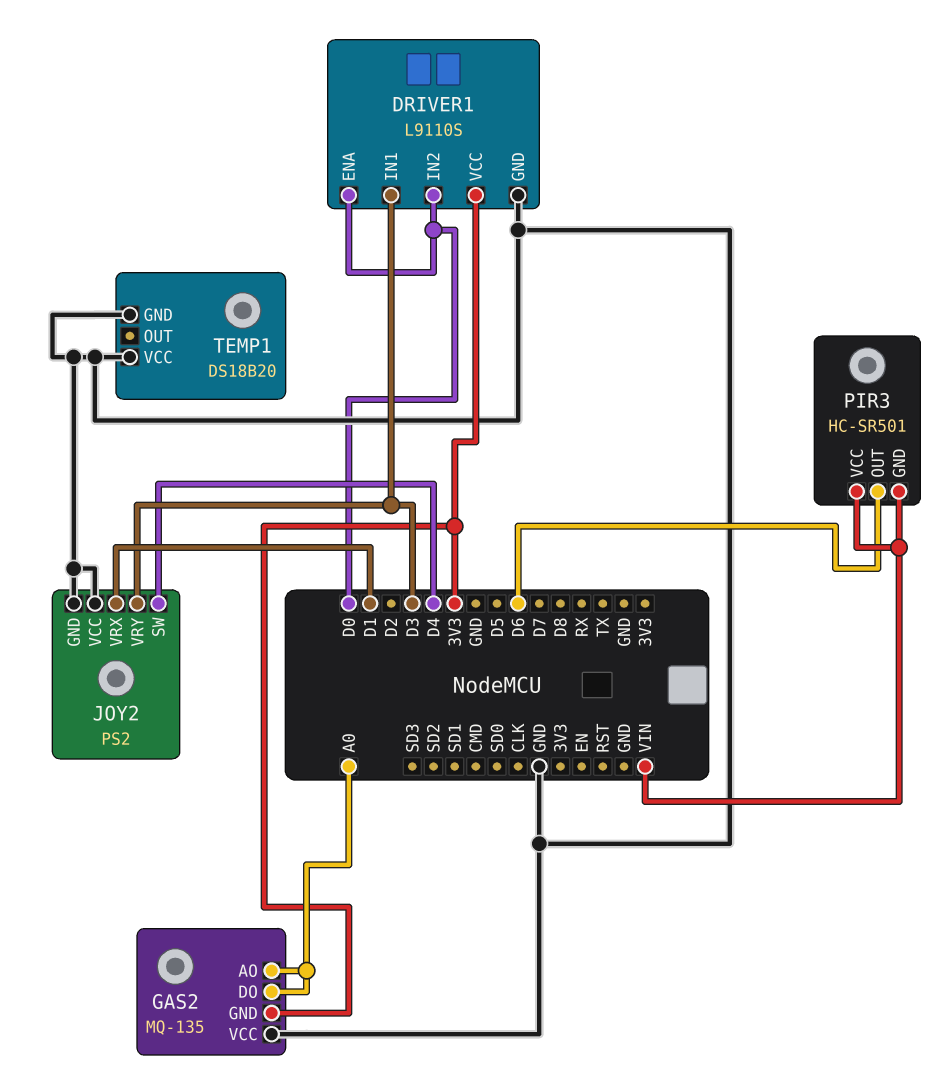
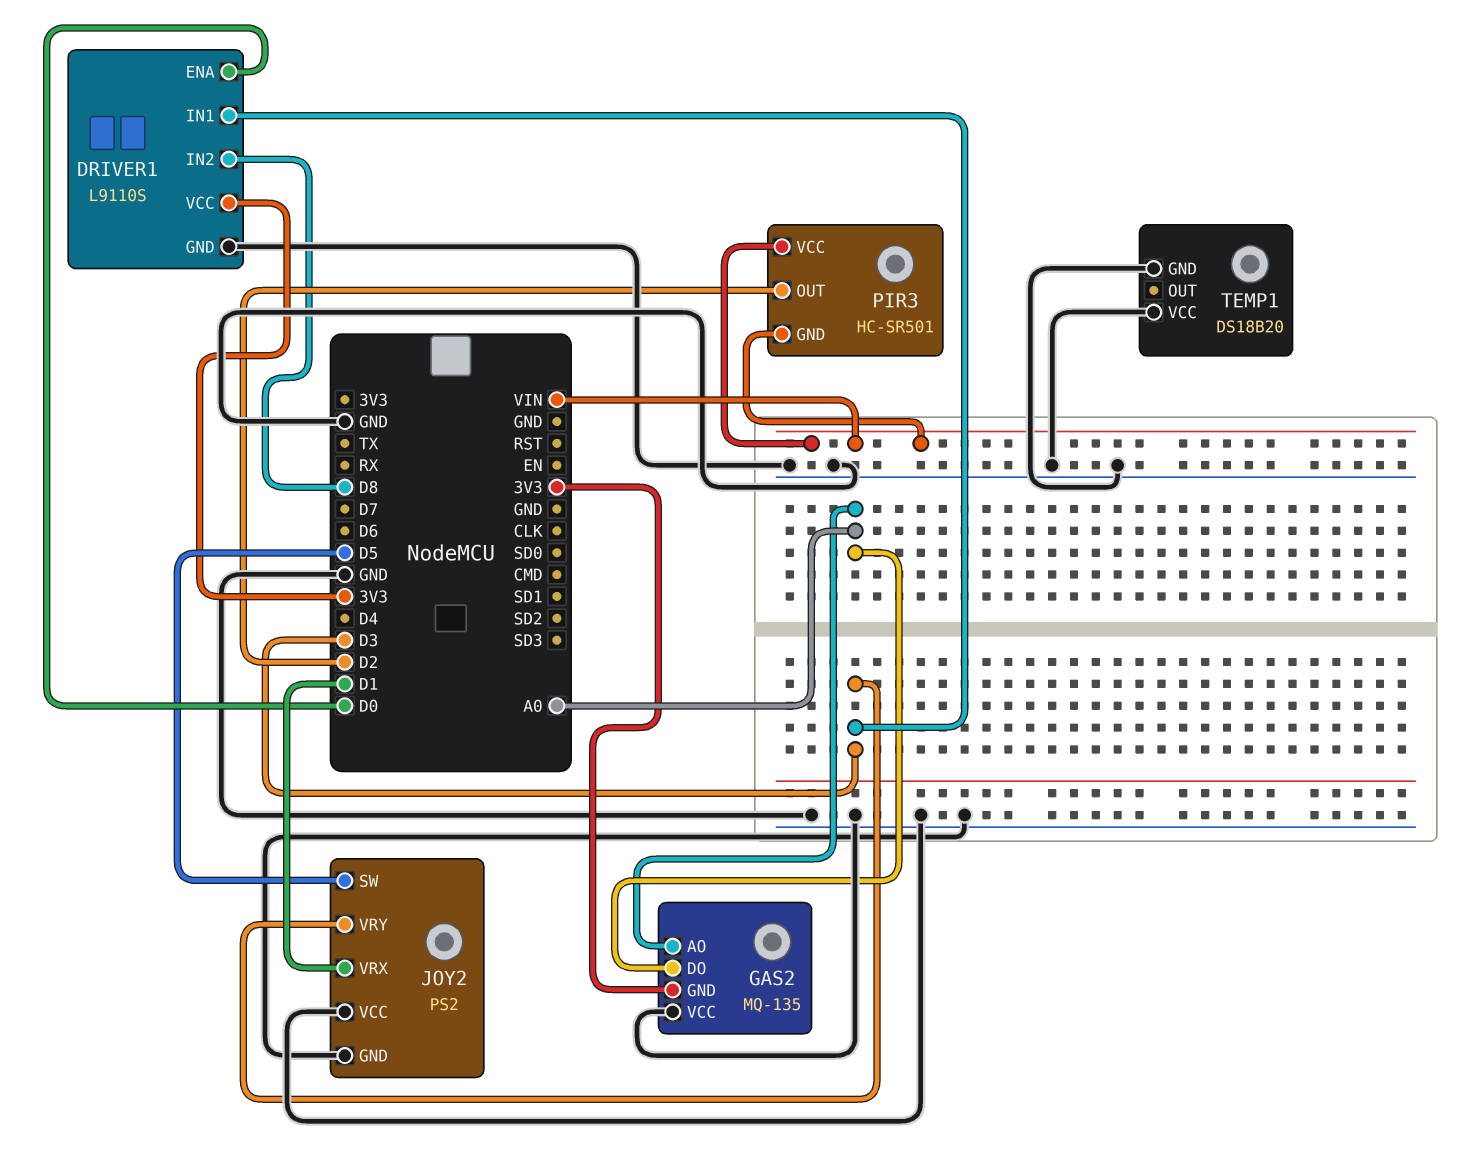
DRIVER1 pin IN2: D0 -> D8
JOY2 pin SW: D4 -> D5
PIR3 pin OUT: D6 -> D2

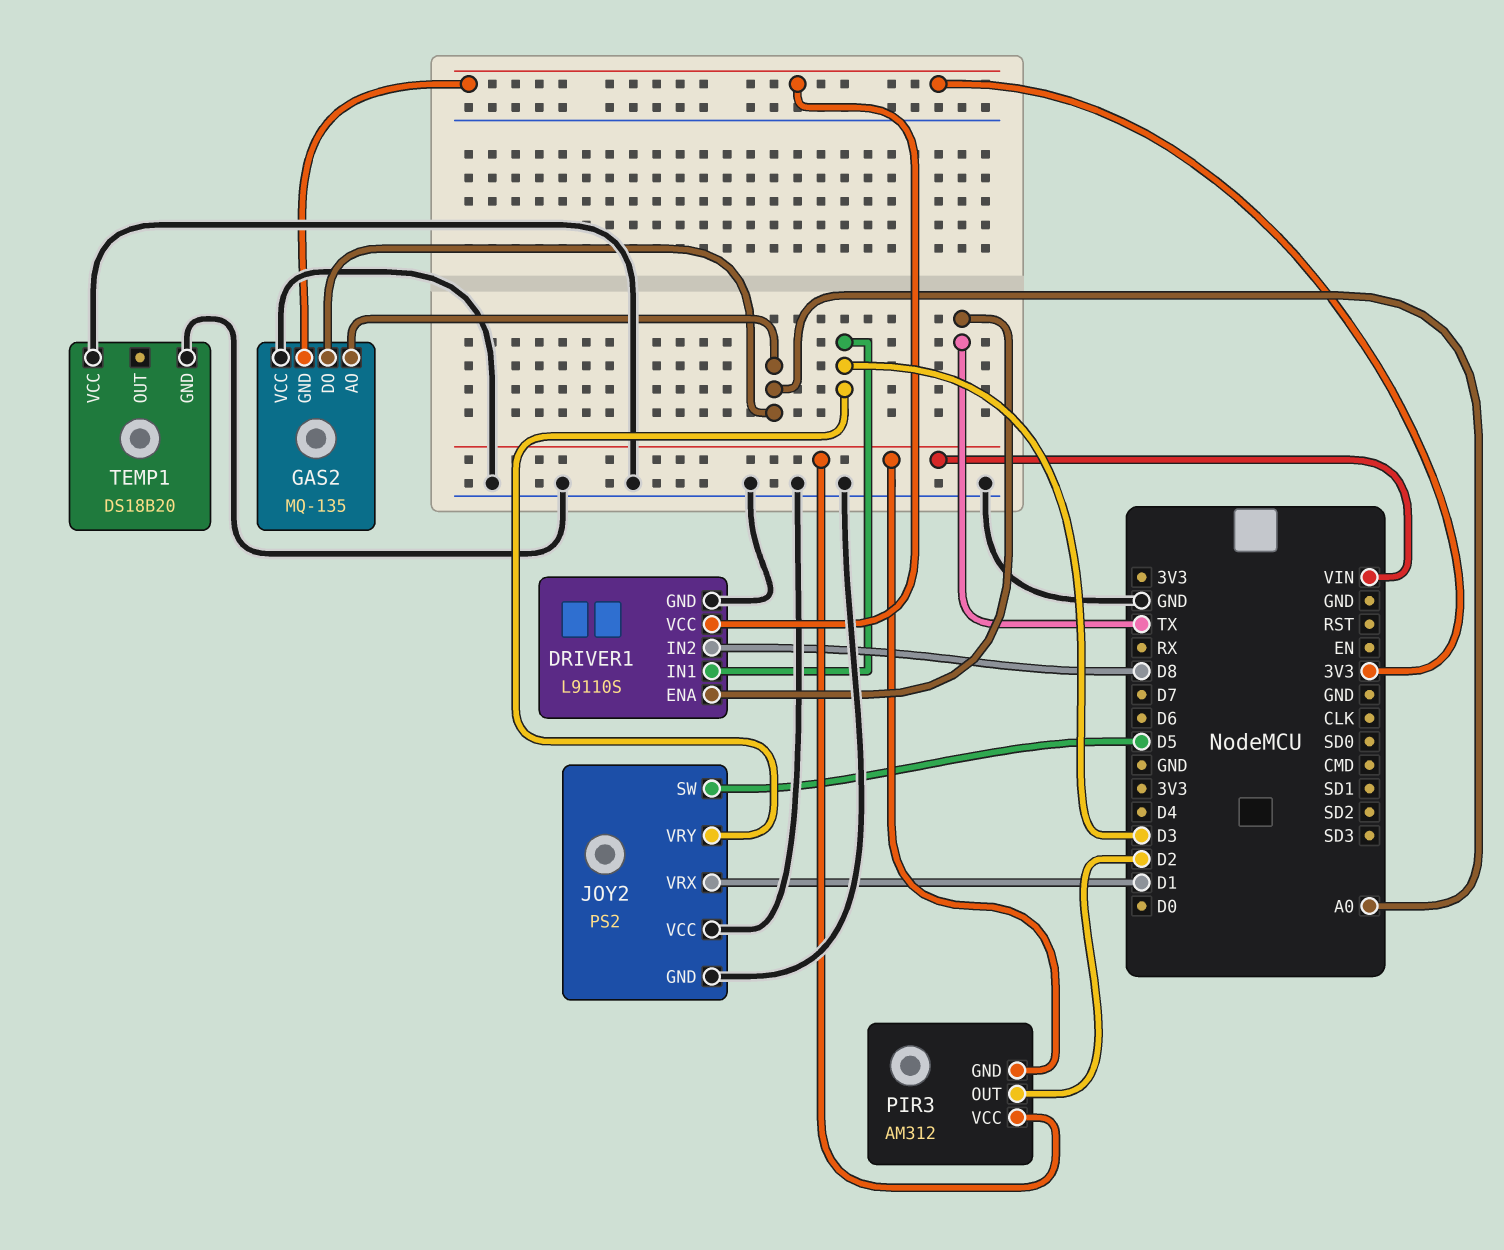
DRIVER1 pin ENA: D0 -> TX
PIR3: HC-SR501 -> AM312

